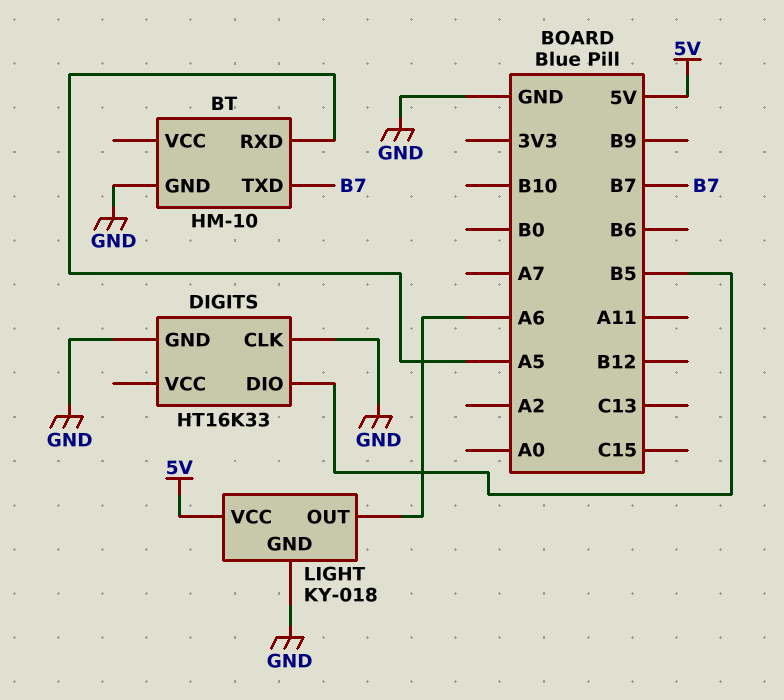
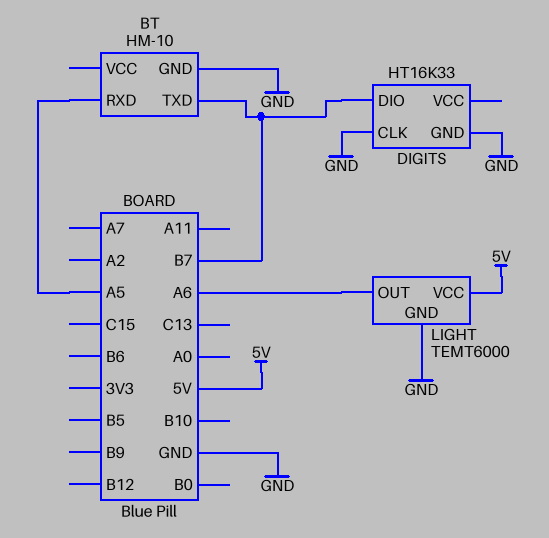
DIGITS pin DIO: B5 -> B7
LIGHT: KY-018 -> TEMT6000

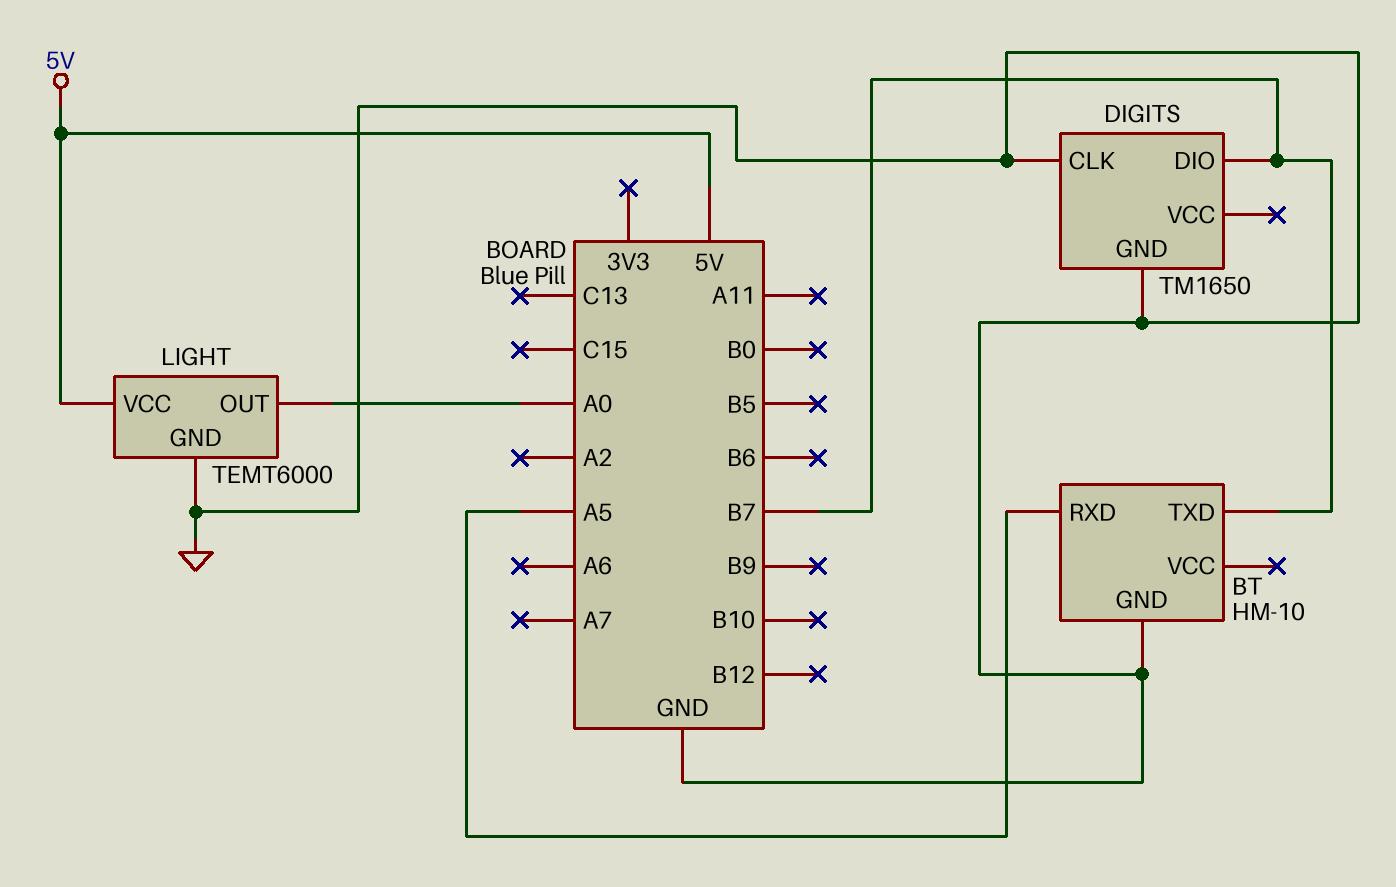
DIGITS: HT16K33 -> TM1650
LIGHT pin OUT: A6 -> A0

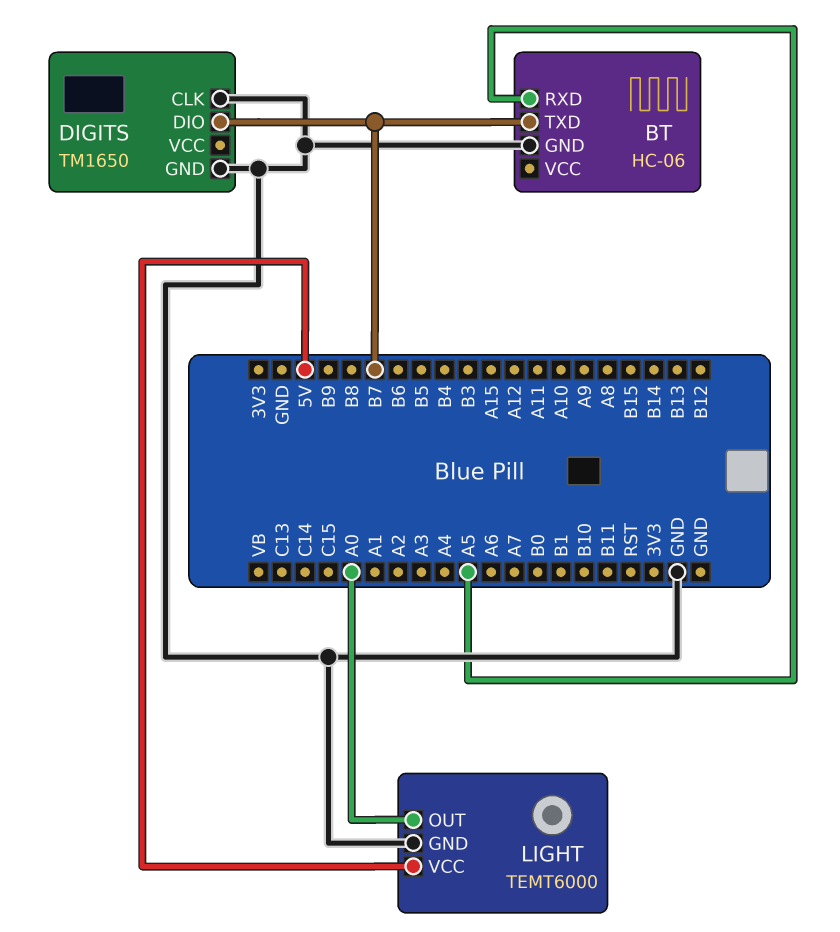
BT: HM-10 -> HC-06

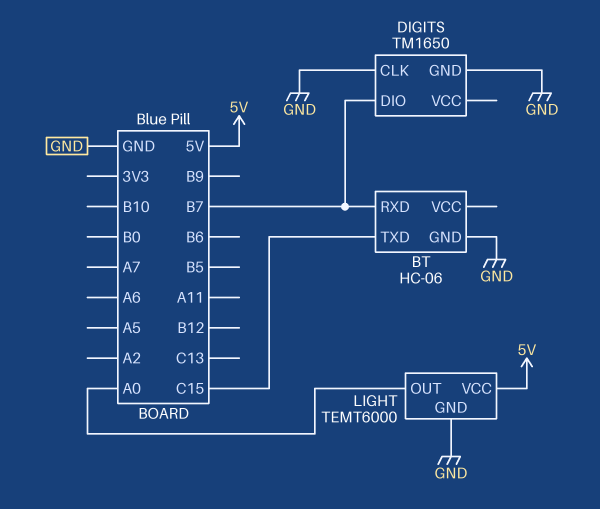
BT pin RXD: A5 -> B7
BT pin TXD: B7 -> C15

